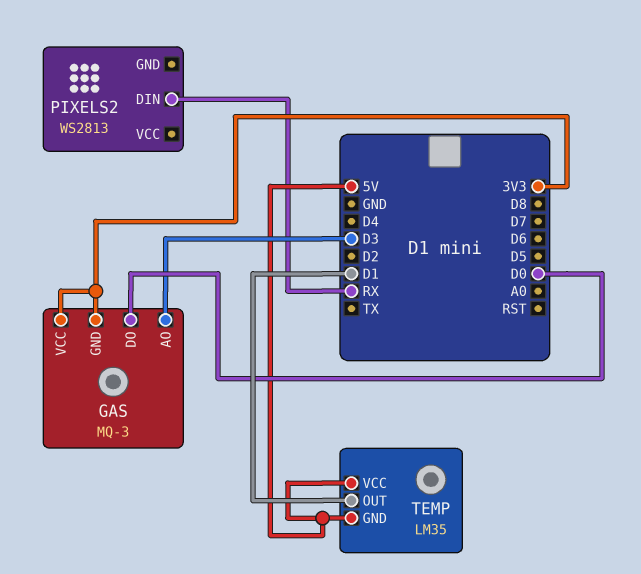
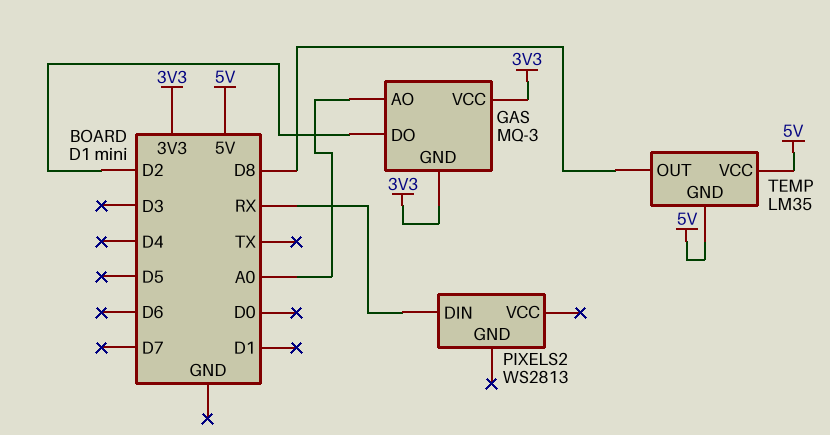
GAS pin AO: D3 -> A0
GAS pin DO: D0 -> D2
TEMP pin OUT: D1 -> D8

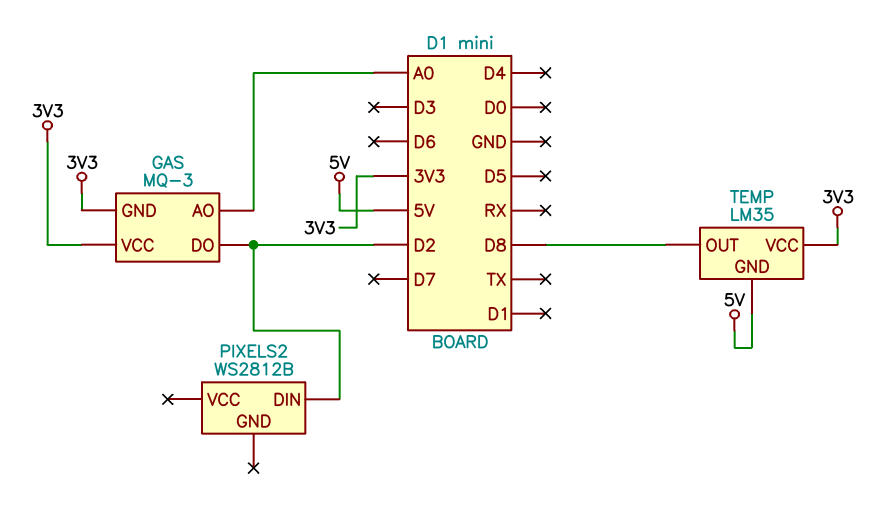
PIXELS2: WS2813 -> WS2812B
PIXELS2 pin DIN: RX -> D2
TEMP pin VCC: 5V -> 3V3

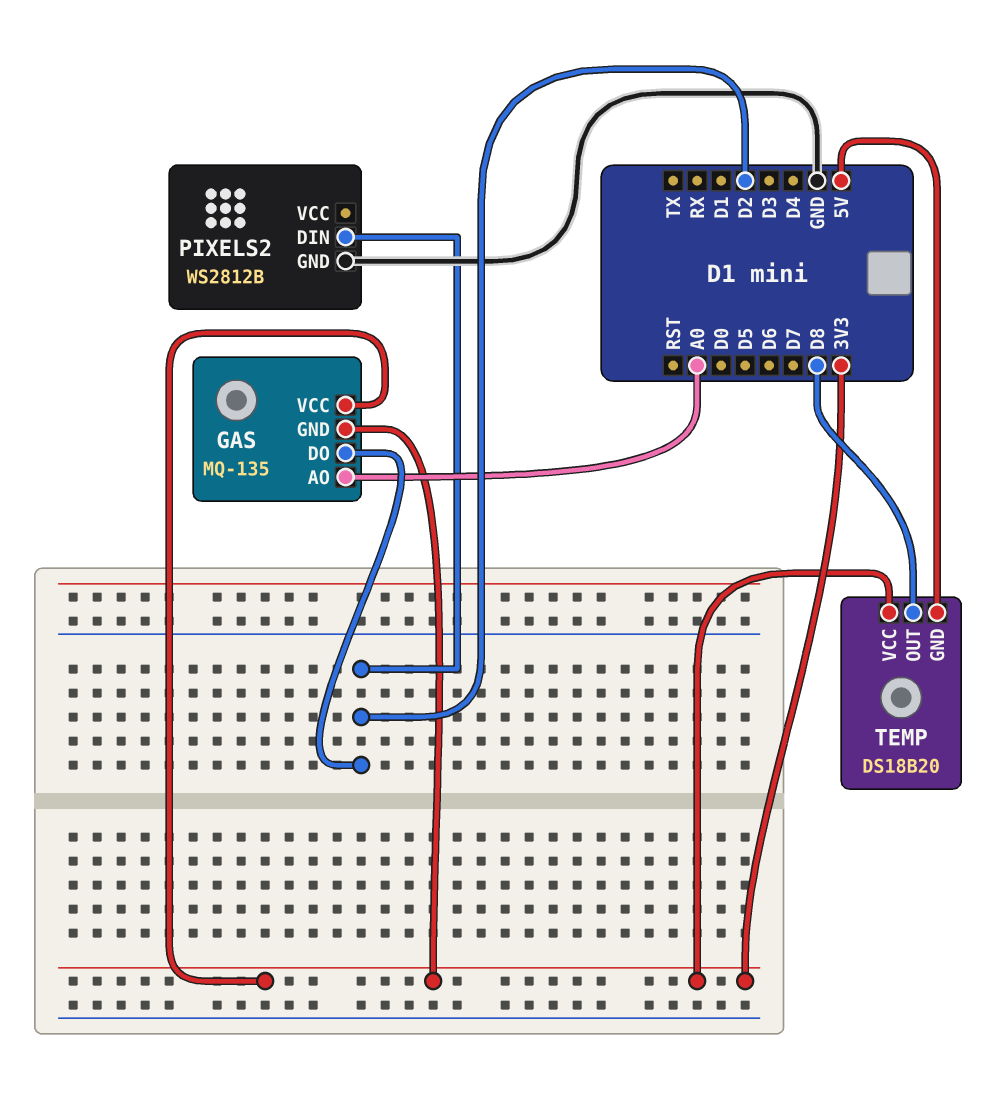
GAS: MQ-3 -> MQ-135
PIXELS2 pin GND: none -> GND
TEMP: LM35 -> DS18B20

